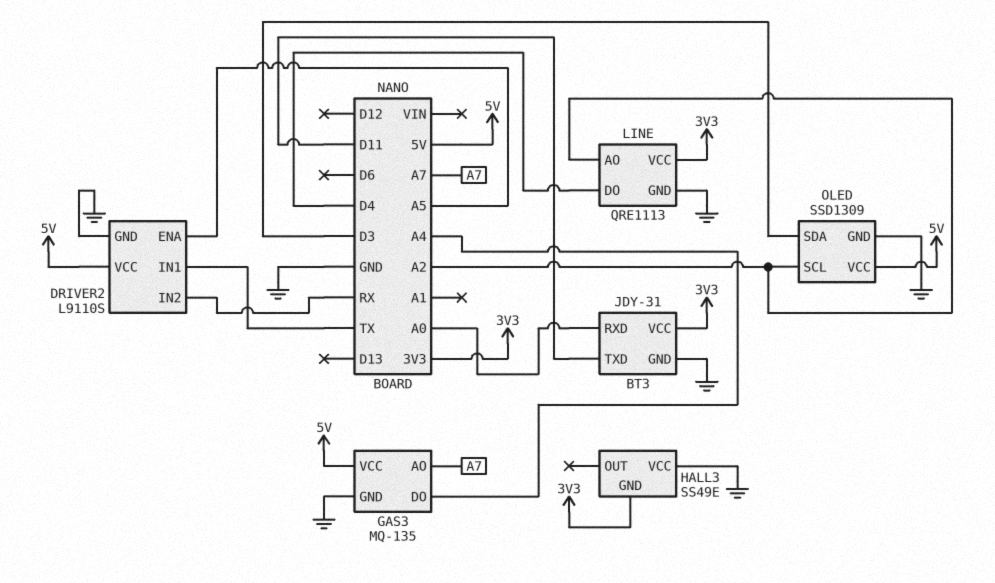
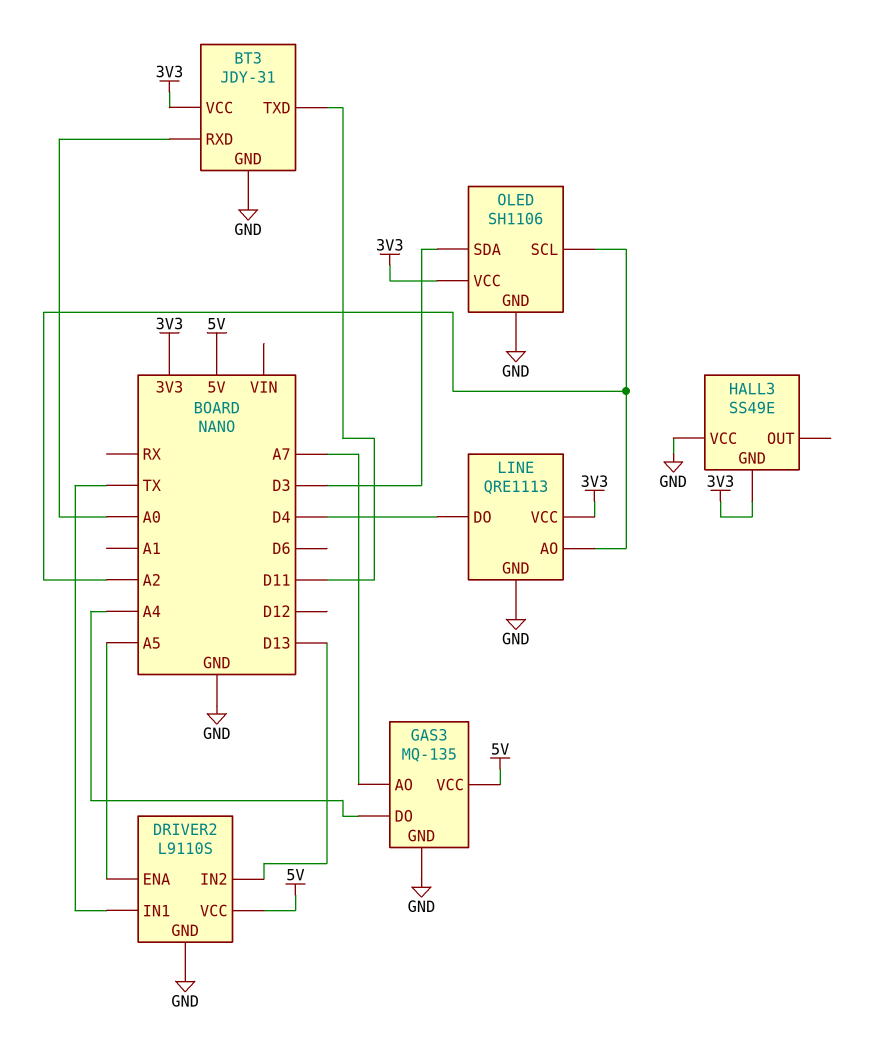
DRIVER2 pin IN2: RX -> D13
OLED: SSD1309 -> SH1106
OLED pin VCC: 5V -> 3V3

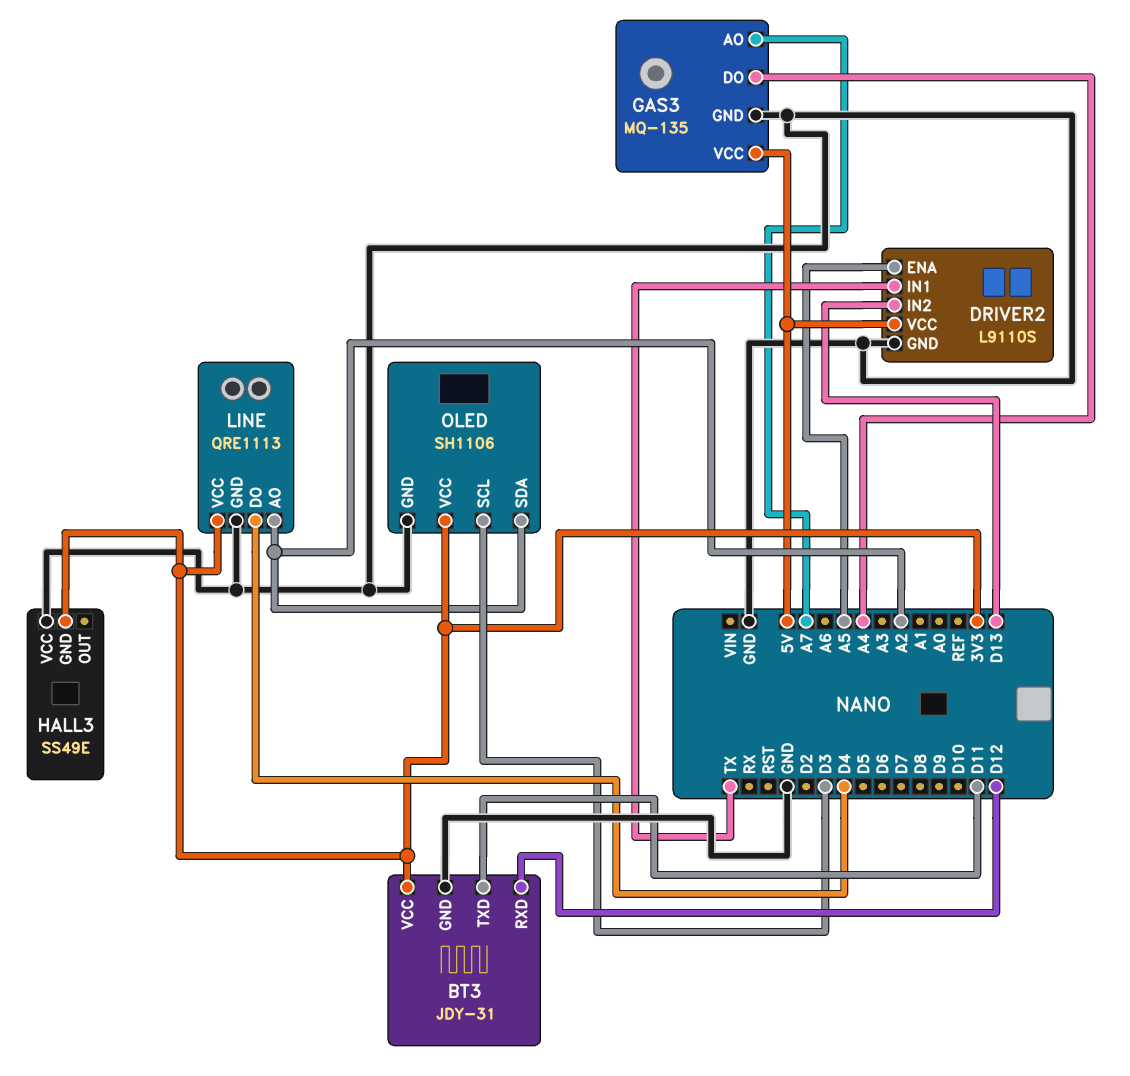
BT3 pin RXD: A0 -> D12
OLED pin SCL: A2 -> D3
OLED pin SDA: D3 -> A2

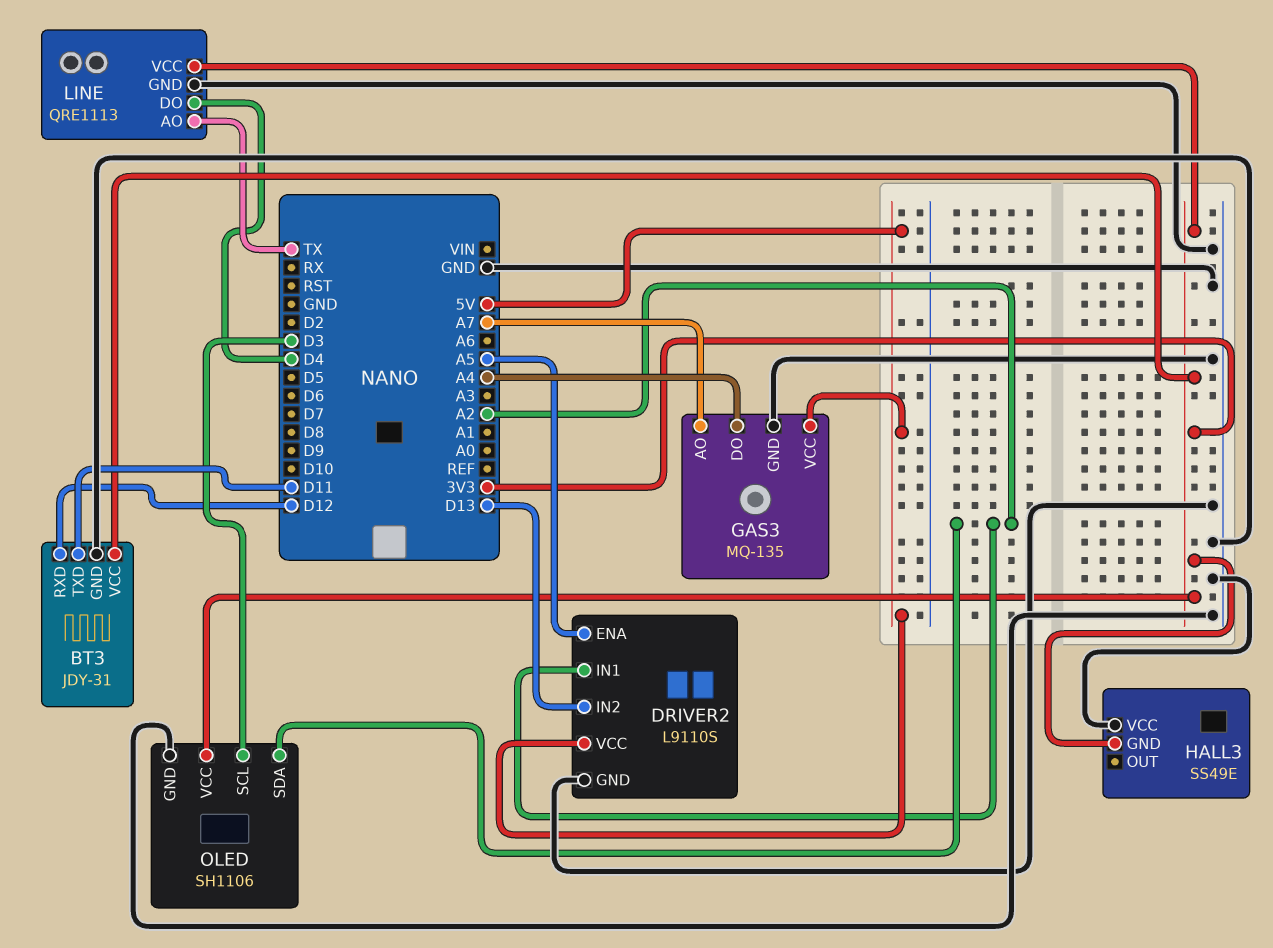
DRIVER2 pin IN1: TX -> A2
LINE pin AO: A2 -> TX

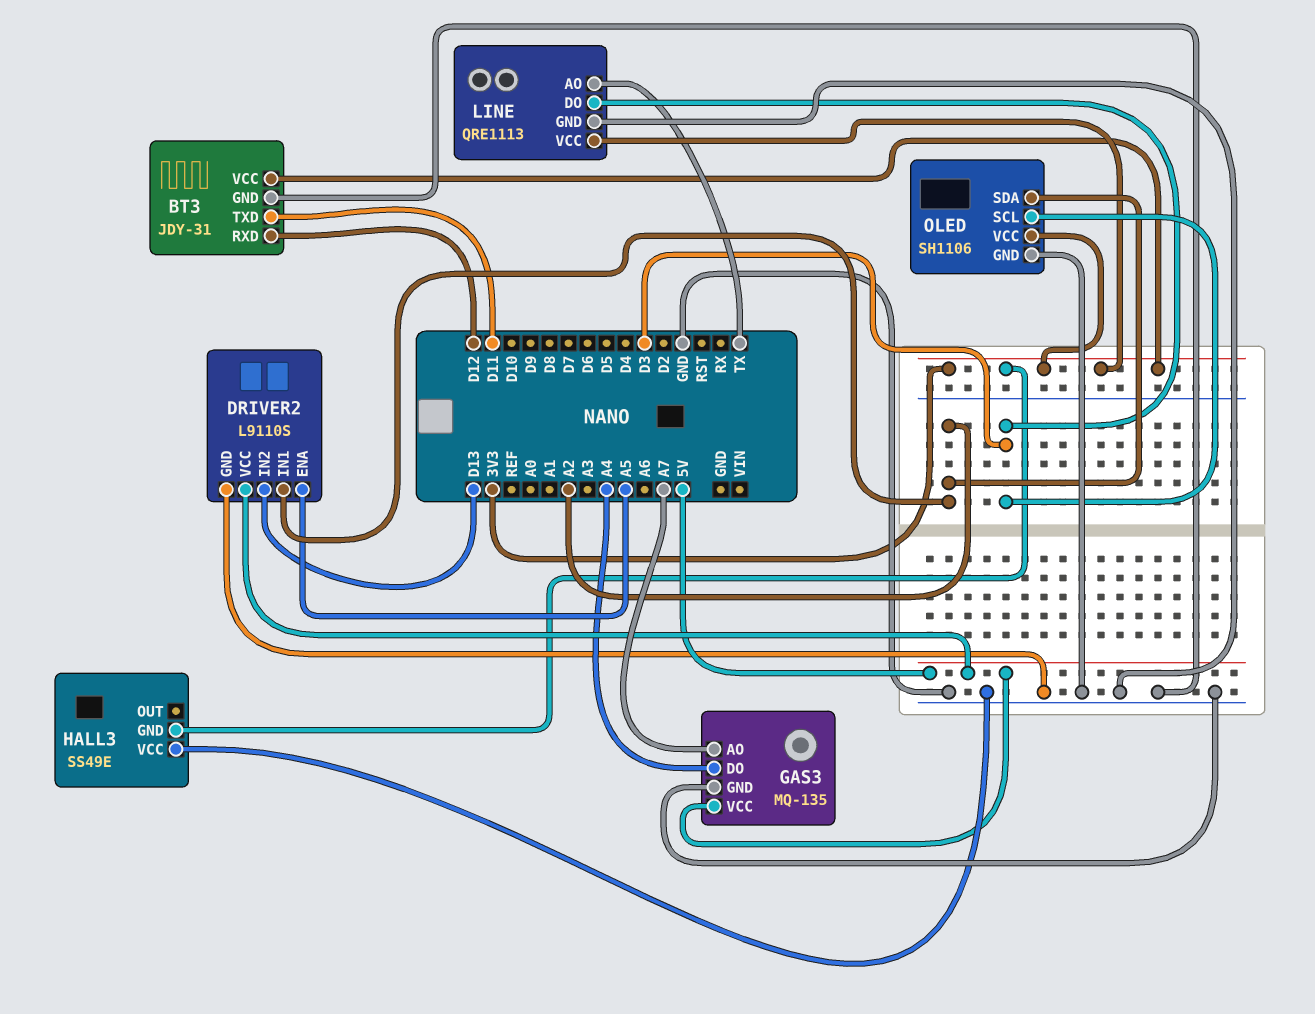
LINE pin DO: D4 -> D3

